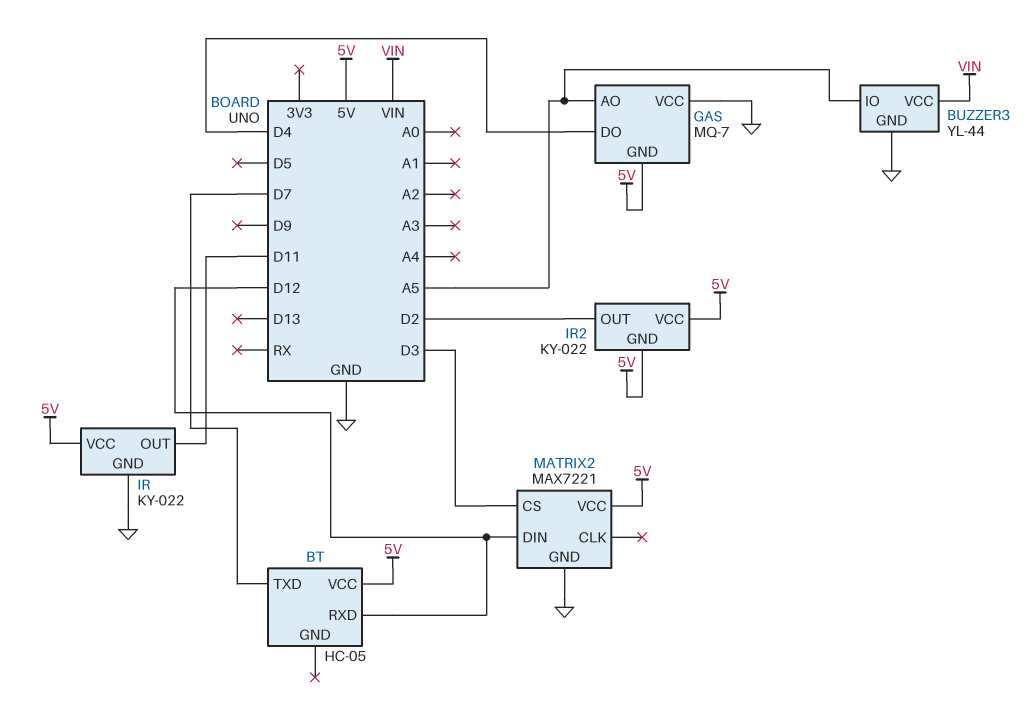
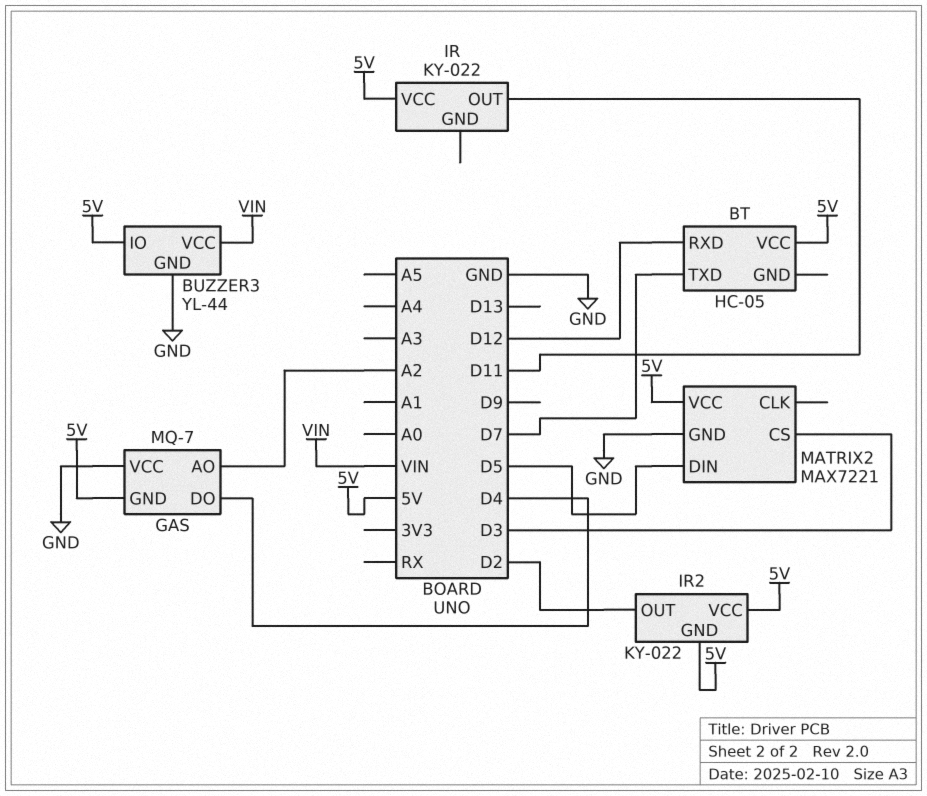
BUZZER3 pin IO: A5 -> 5V
GAS pin AO: A5 -> A2
IR pin GND: GND -> none
MATRIX2 pin DIN: D12 -> D5

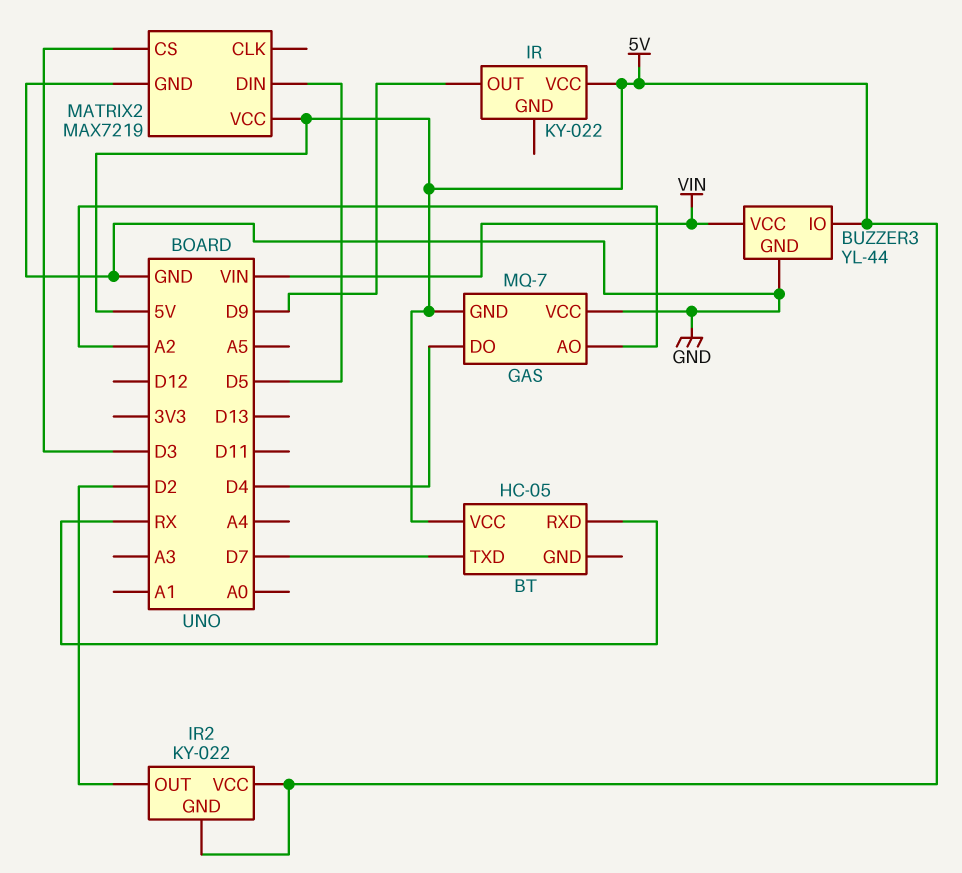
BT pin RXD: D12 -> RX
IR pin OUT: D11 -> D9
MATRIX2: MAX7221 -> MAX7219

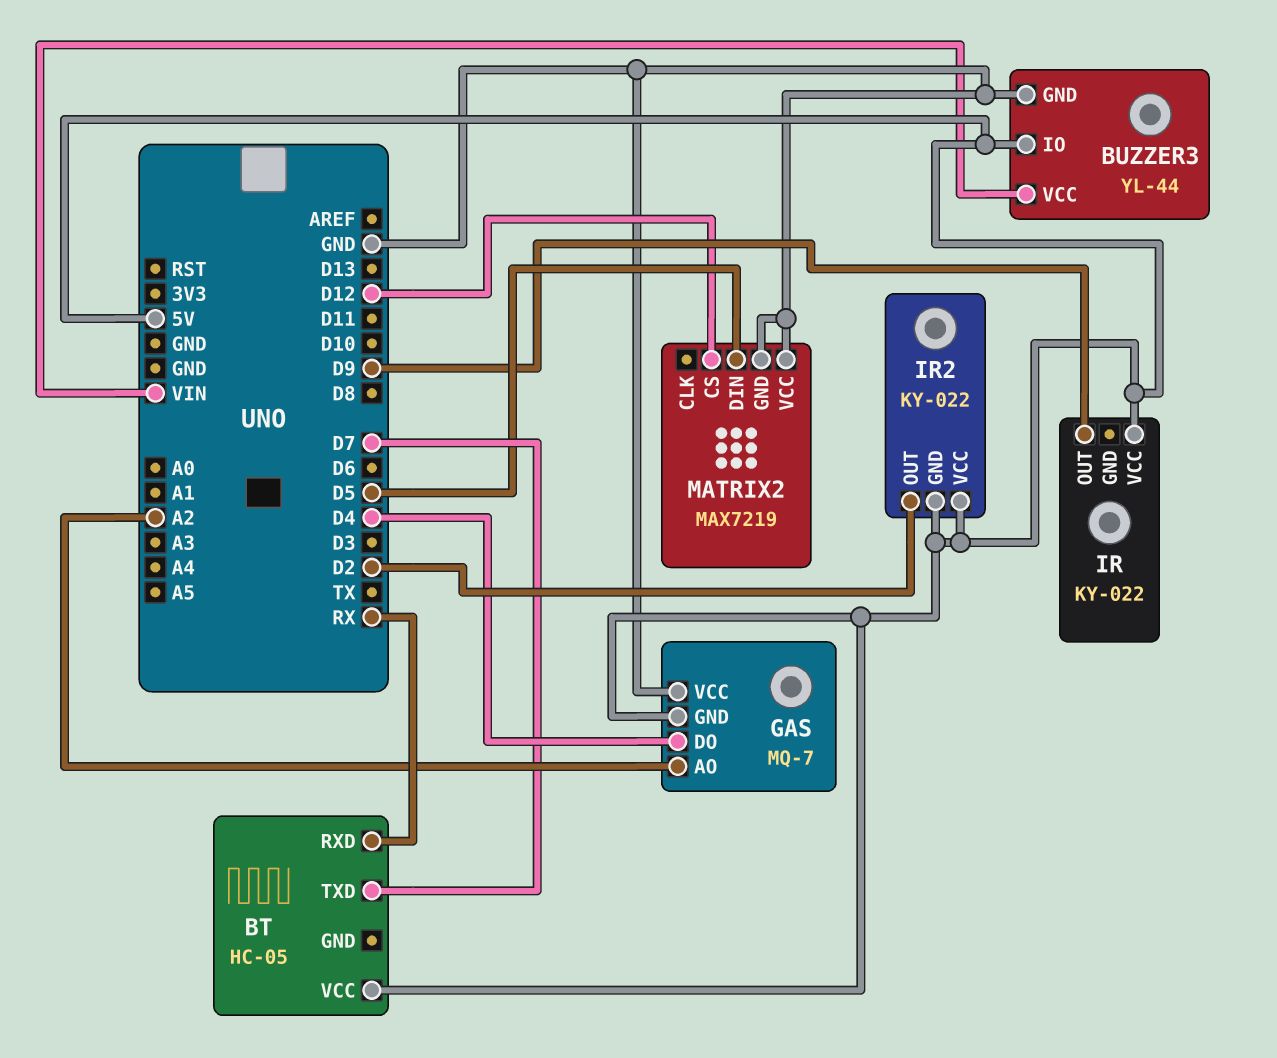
MATRIX2 pin CS: D3 -> D12
MATRIX2 pin VCC: 5V -> GND

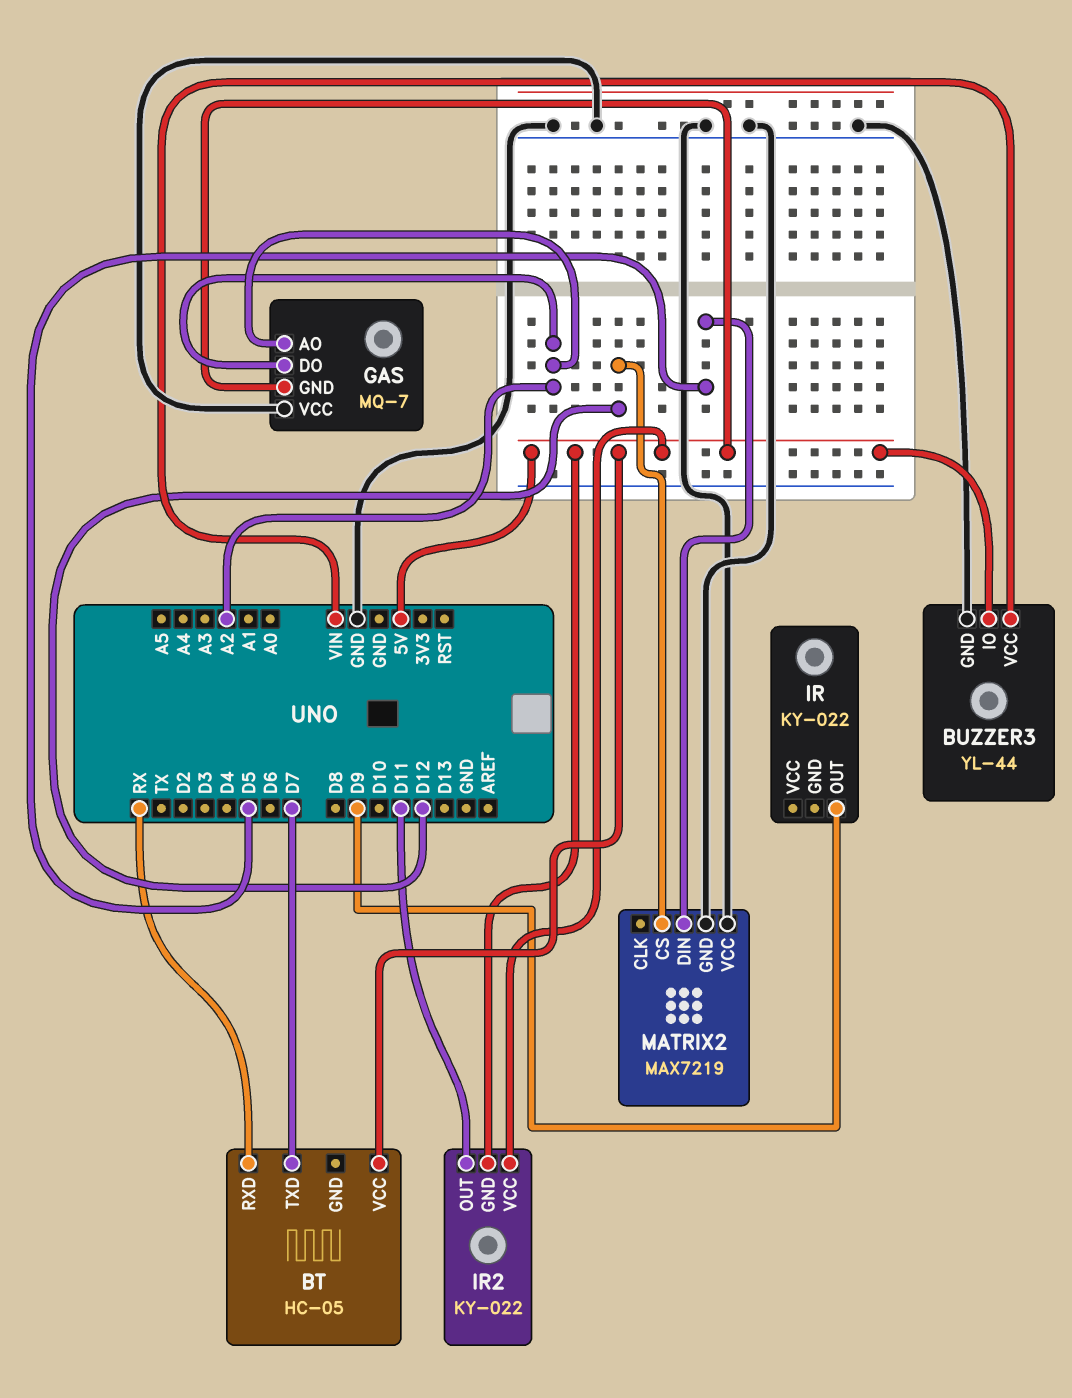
GAS pin DO: D4 -> A2
IR pin VCC: 5V -> none
IR2 pin OUT: D2 -> D11

